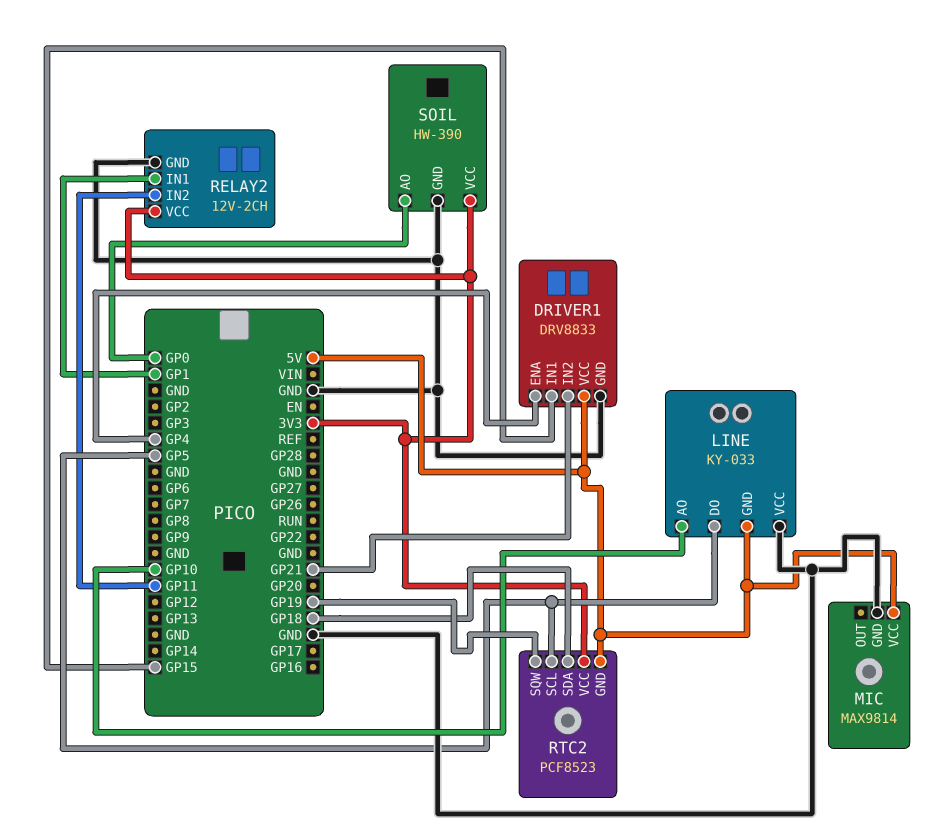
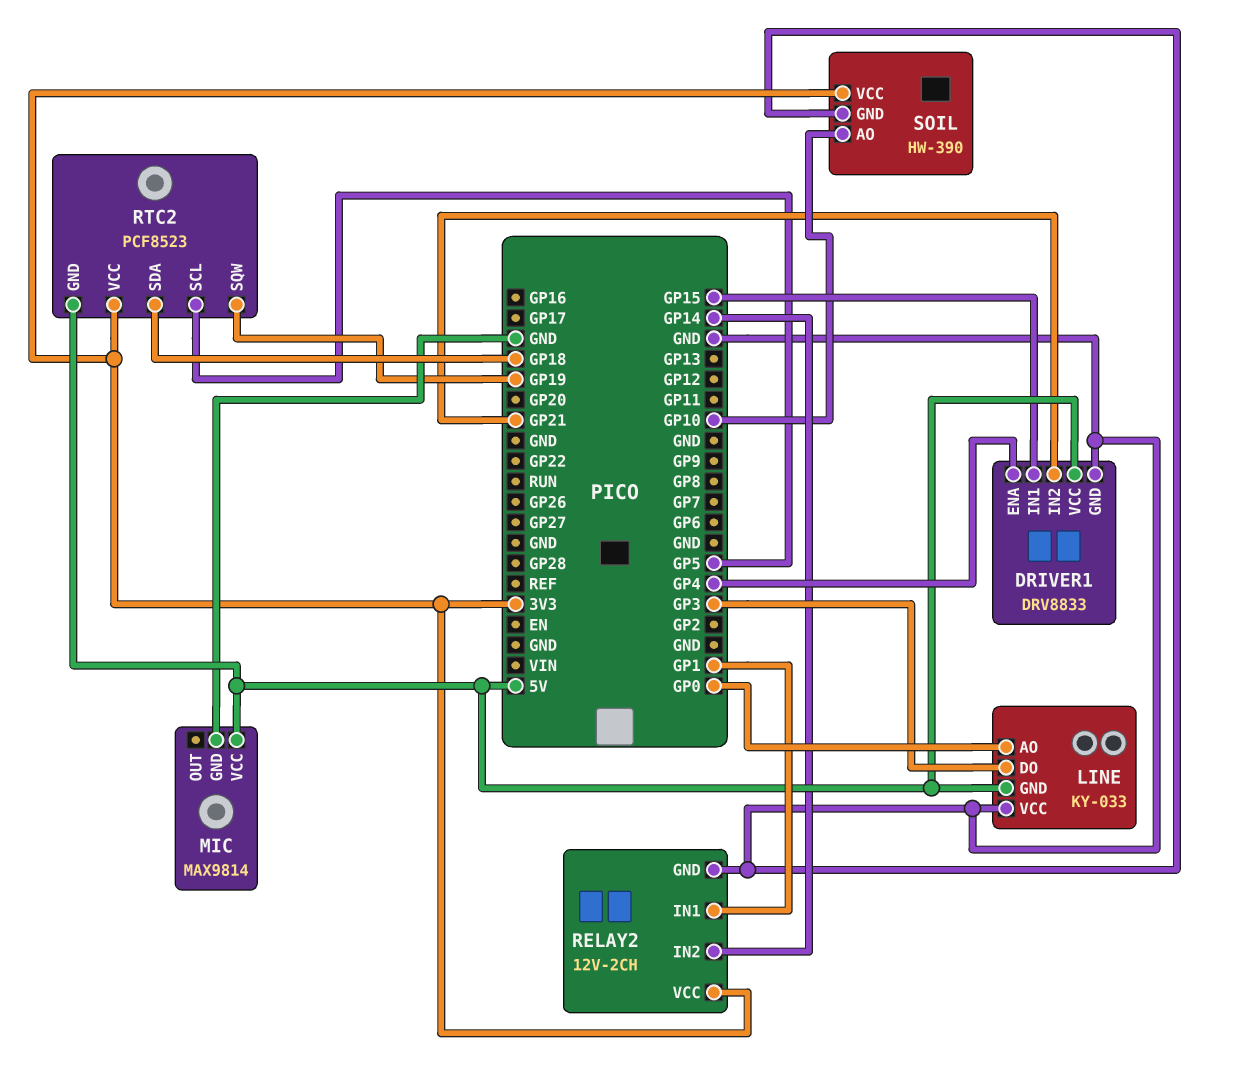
LINE pin AO: GP10 -> GP0
LINE pin DO: GP5 -> GP3
RELAY2 pin IN2: GP11 -> GP14
SOIL pin AO: GP0 -> GP10

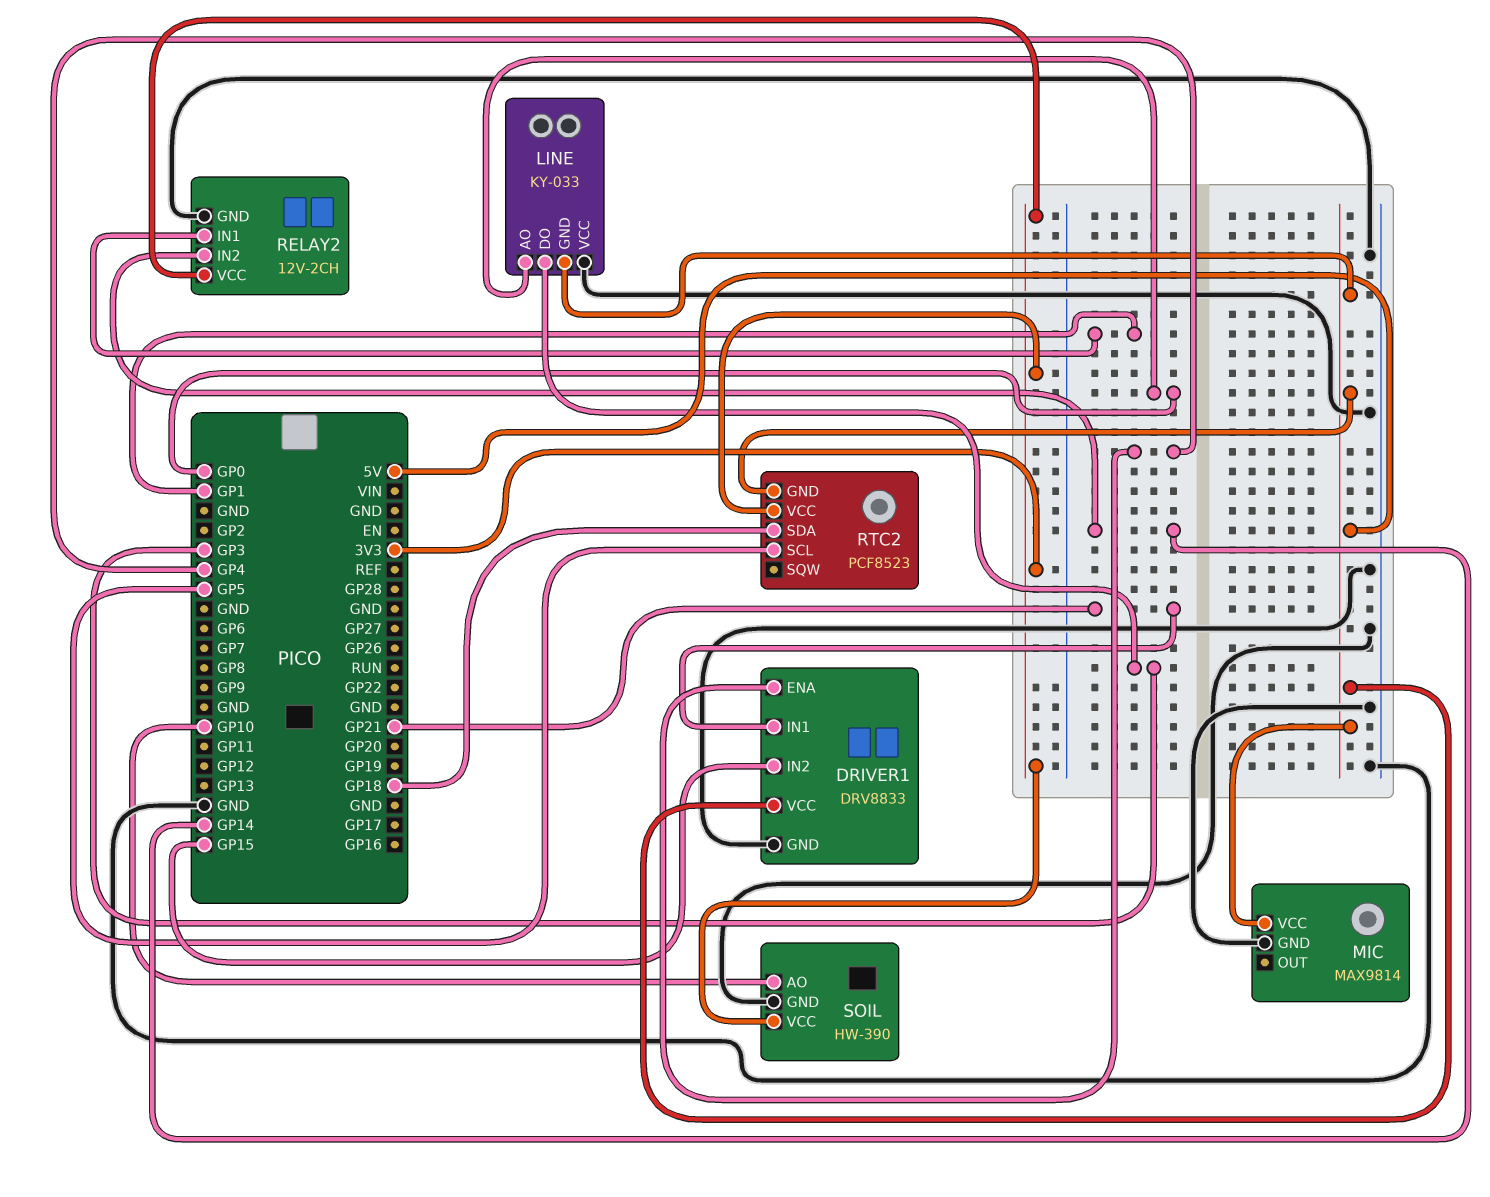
DRIVER1 pin IN1: GP15 -> GP21
DRIVER1 pin IN2: GP21 -> GP15
RTC2 pin SQW: GP19 -> none

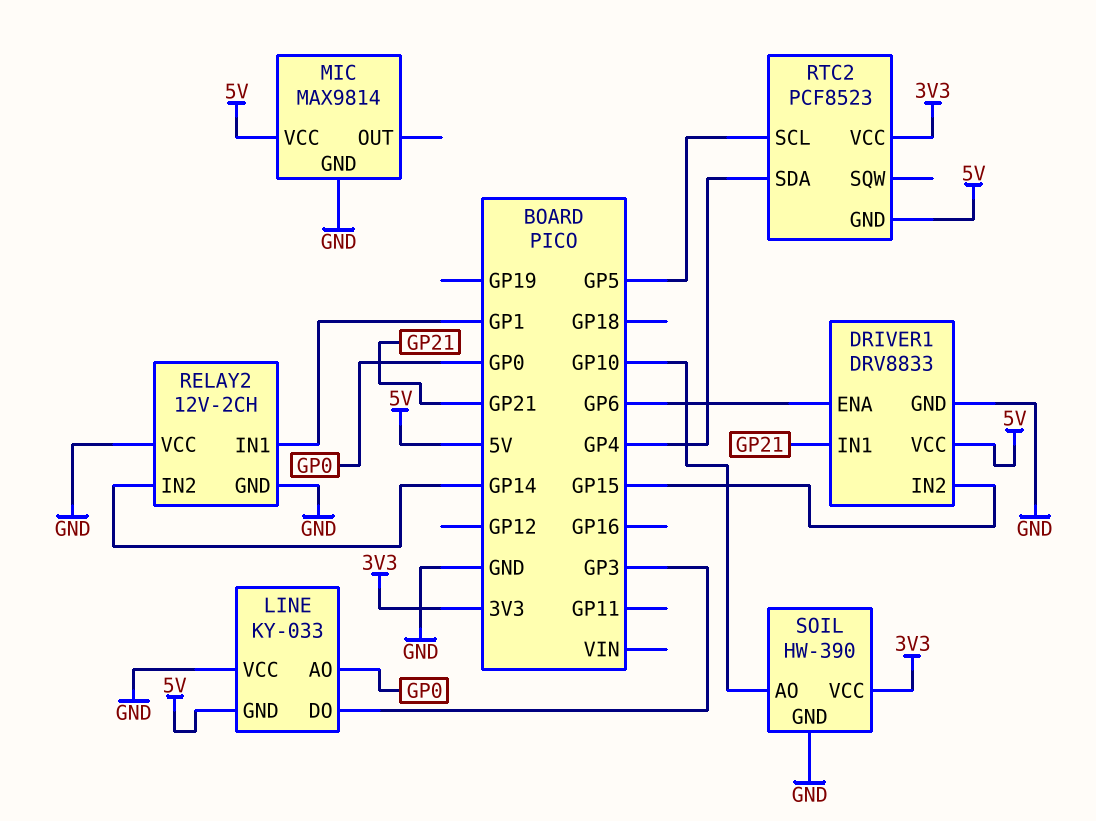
DRIVER1 pin ENA: GP4 -> GP6
RELAY2 pin VCC: 3V3 -> GND
RTC2 pin SDA: GP18 -> GP4

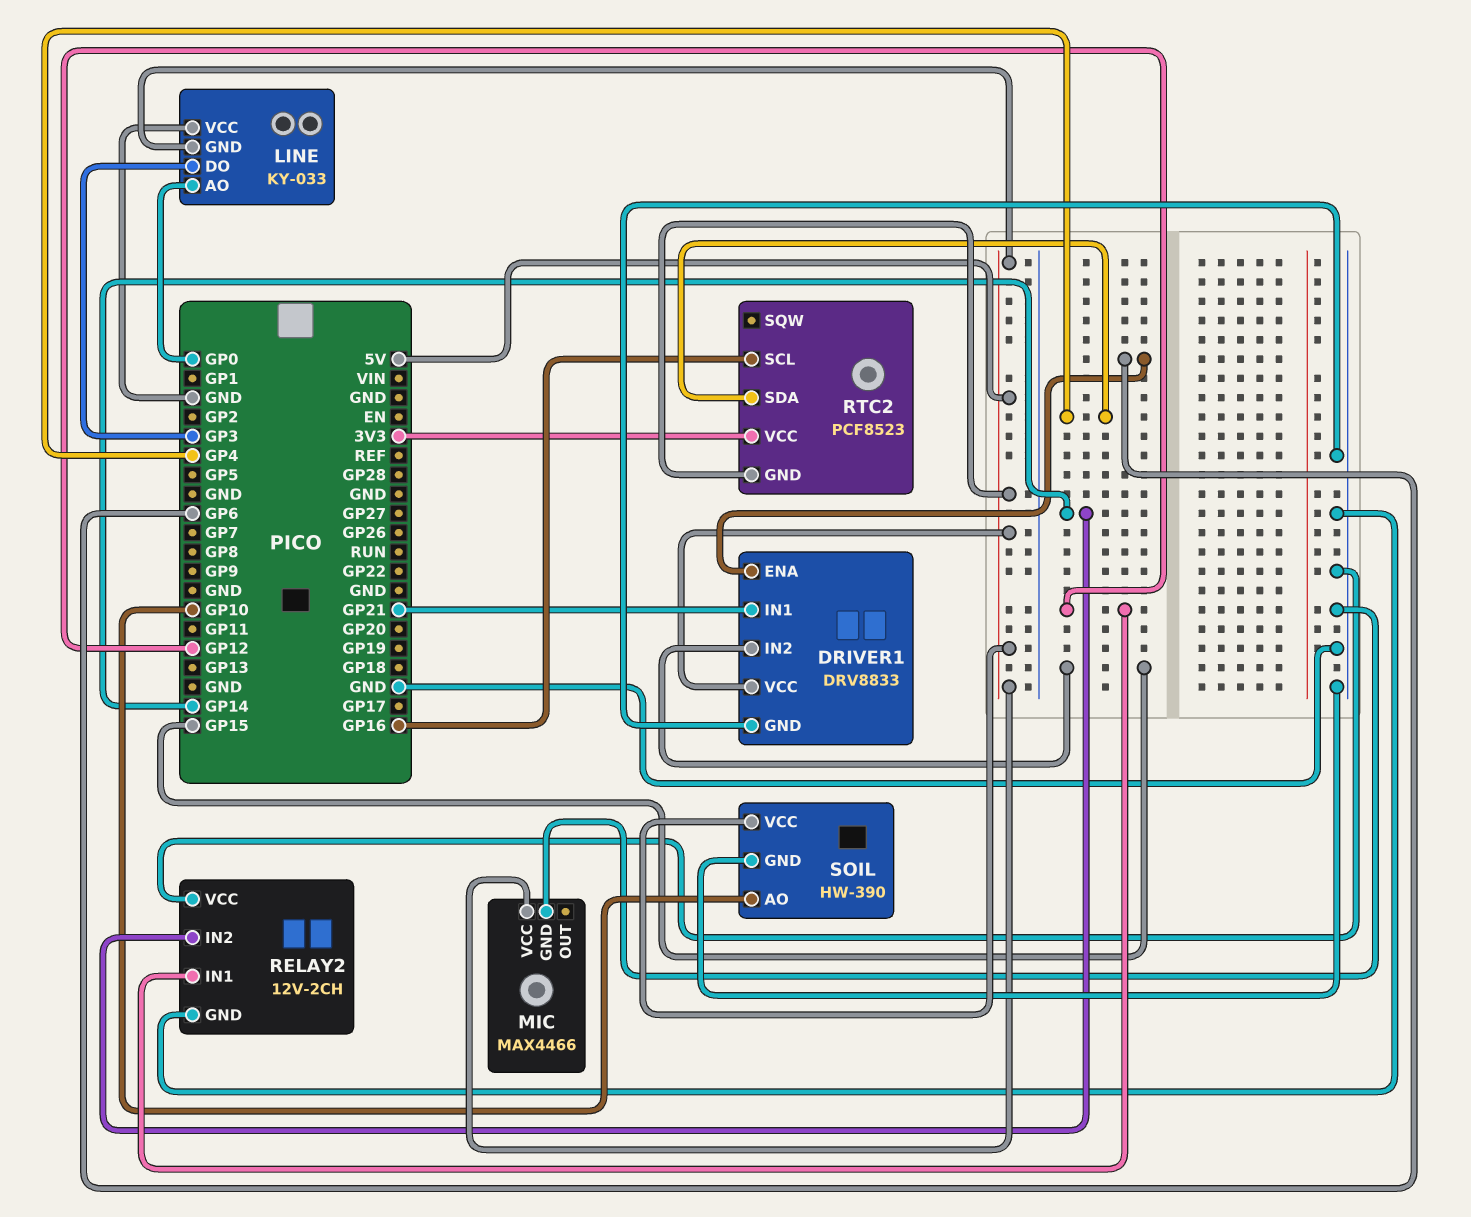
MIC: MAX9814 -> MAX4466
RELAY2 pin IN1: GP1 -> GP12
RTC2 pin SCL: GP5 -> GP16
SOIL pin VCC: 3V3 -> 5V

